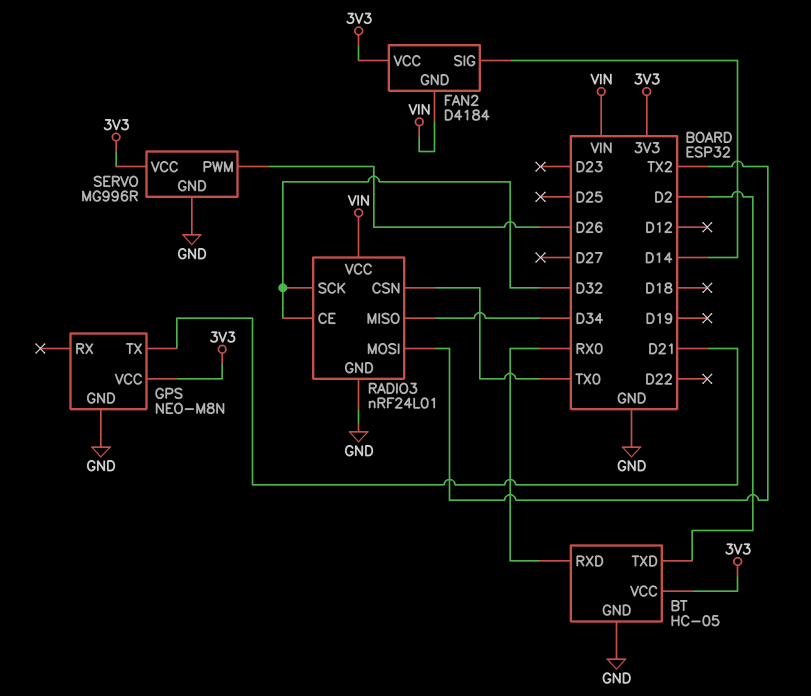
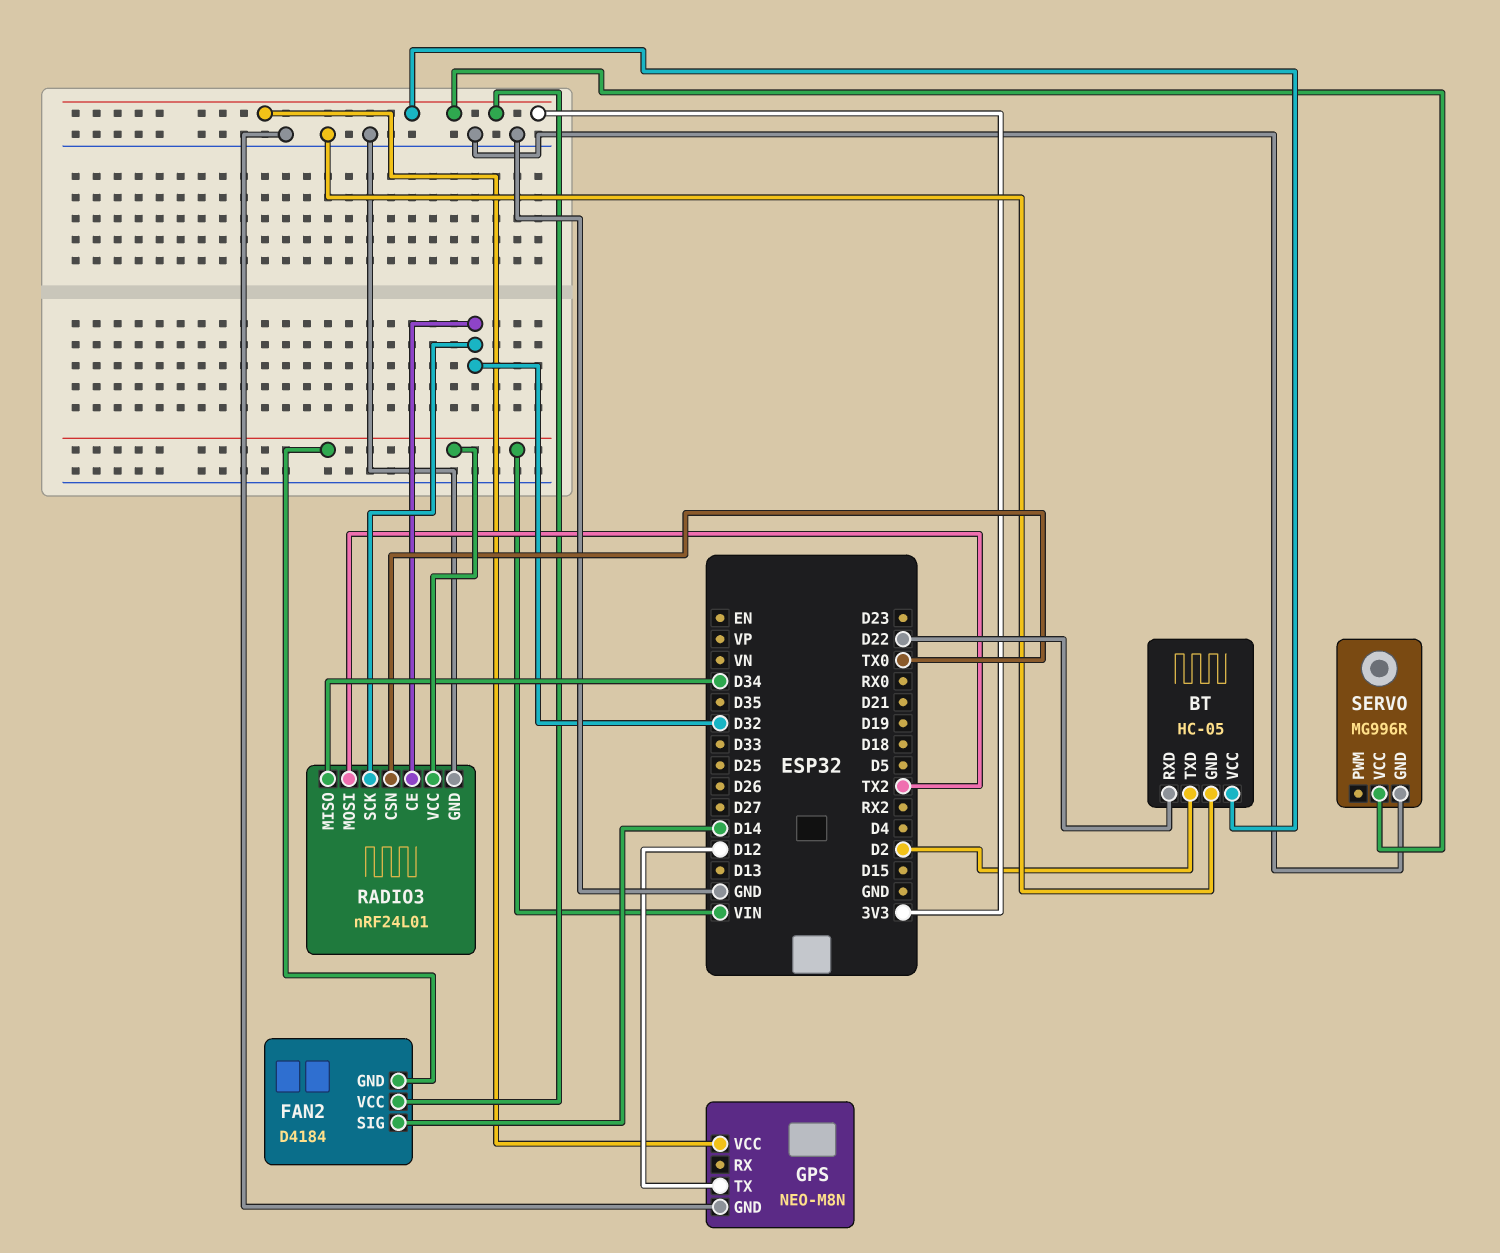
BT pin RXD: RX0 -> D22
GPS pin TX: D21 -> D12
SERVO pin PWM: D26 -> none

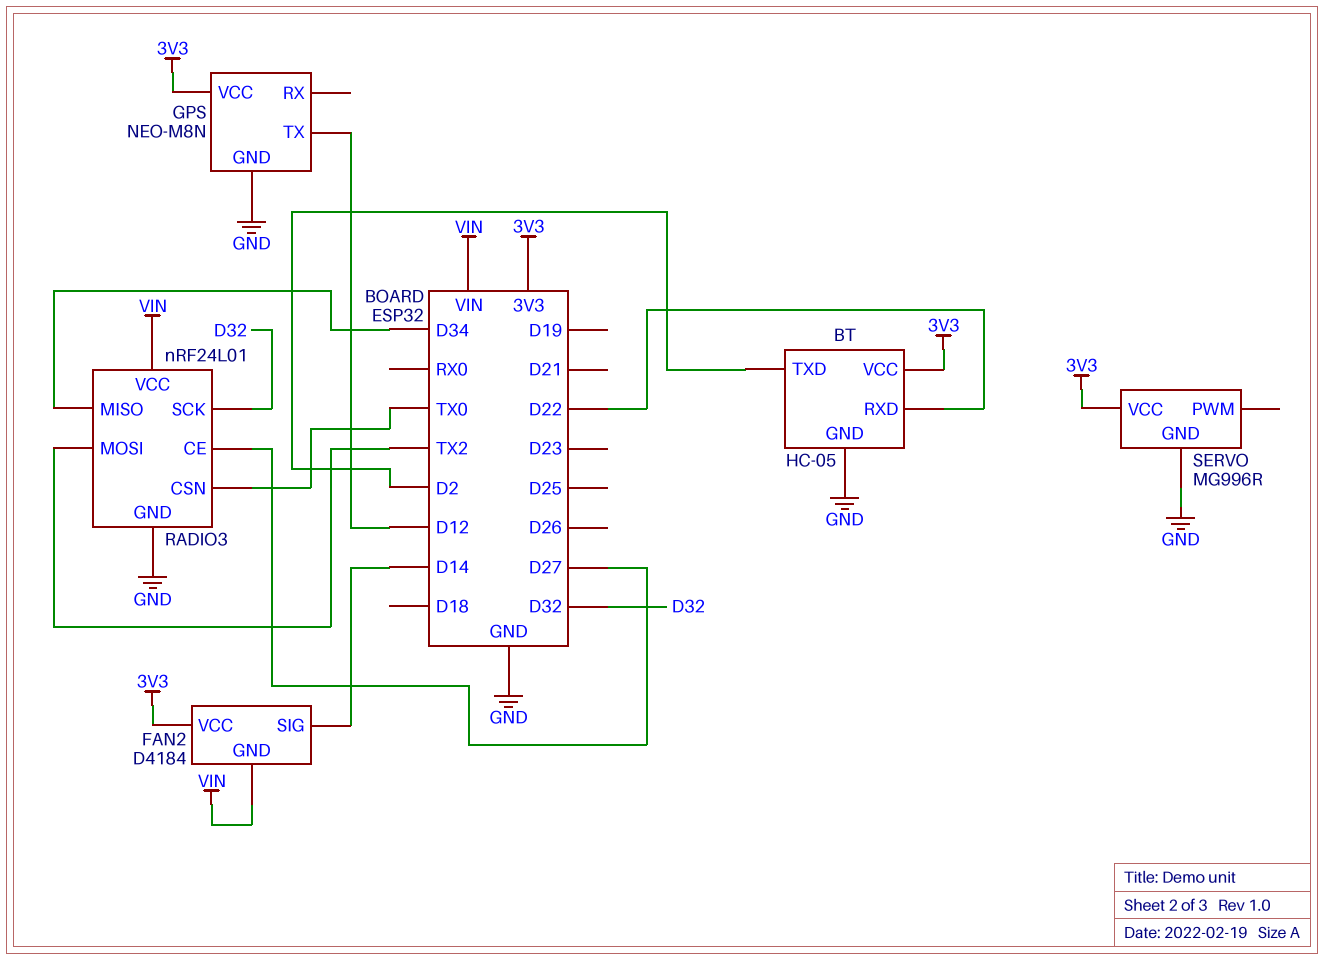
RADIO3 pin CE: D32 -> D27

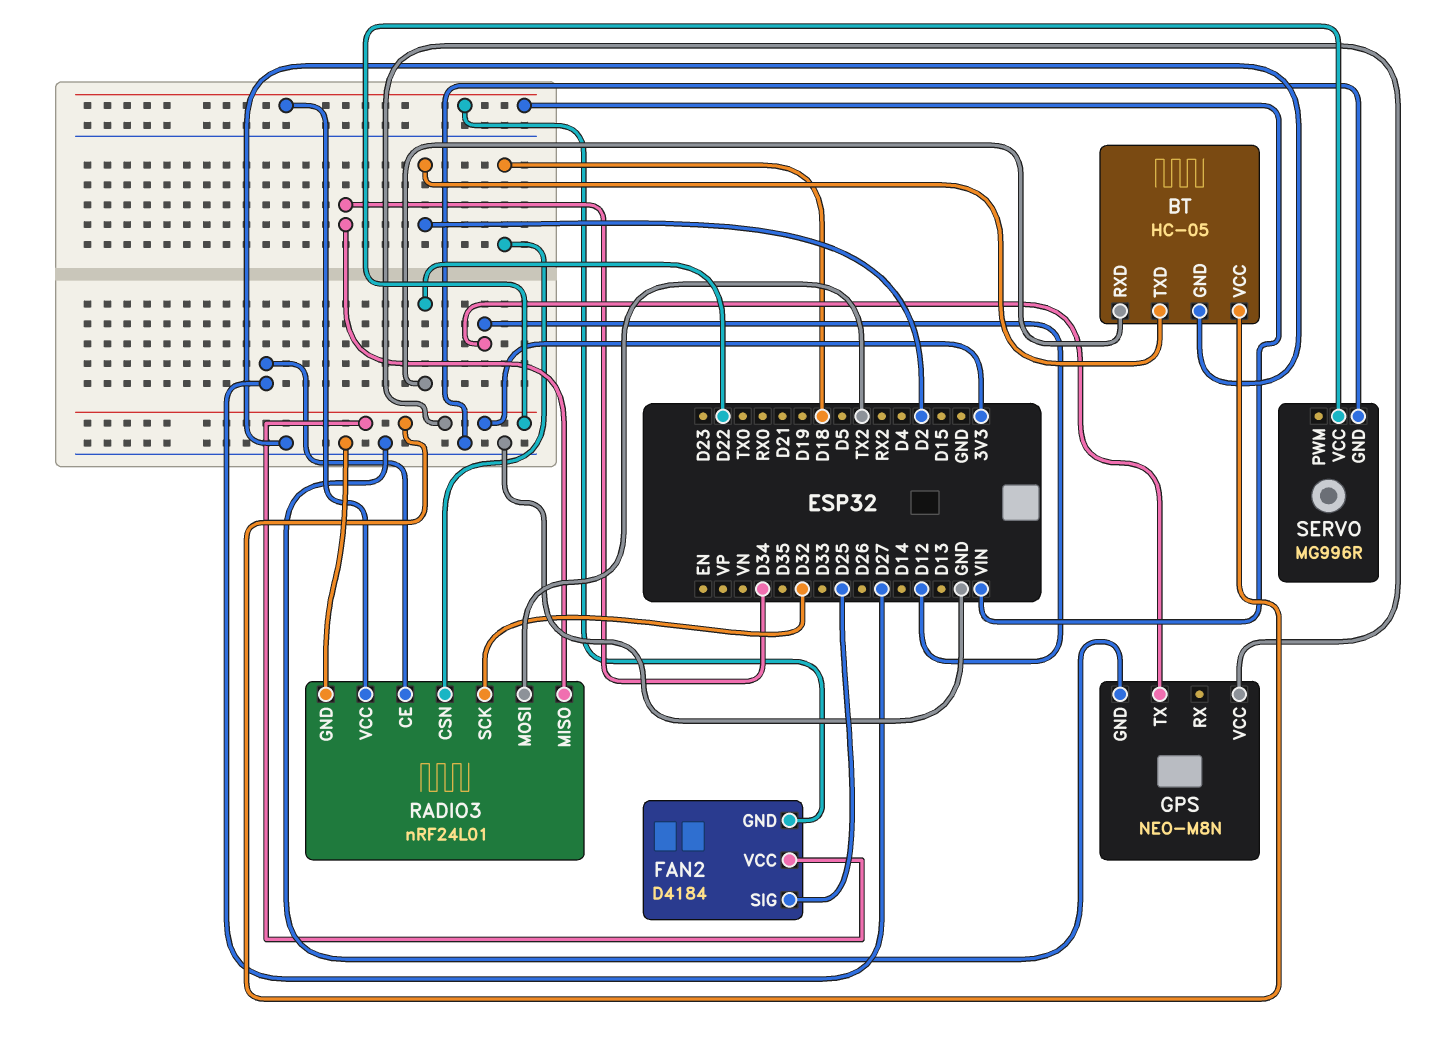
FAN2 pin SIG: D14 -> D25
RADIO3 pin CSN: TX0 -> D18

